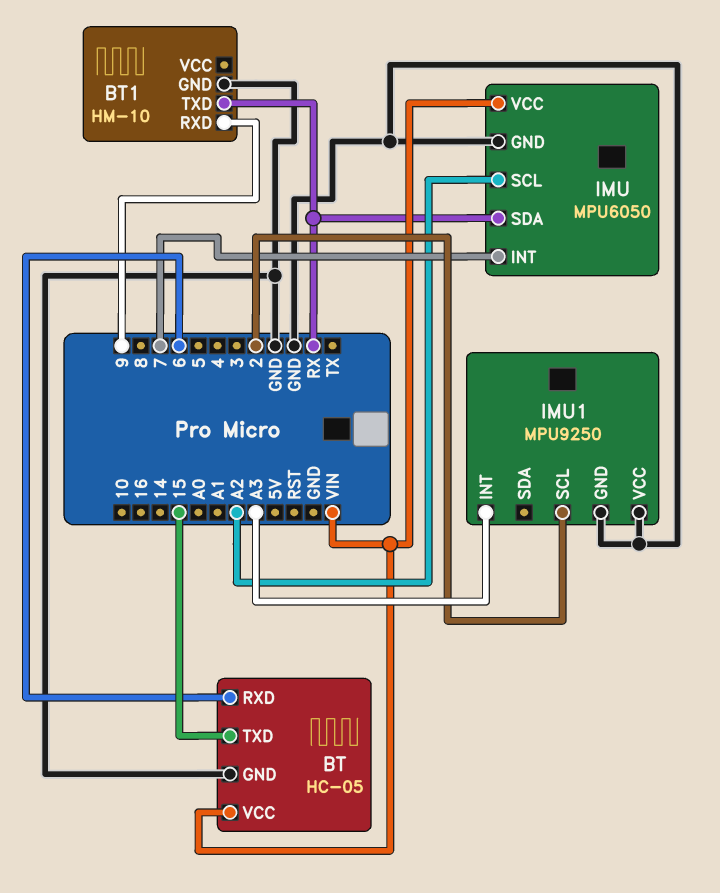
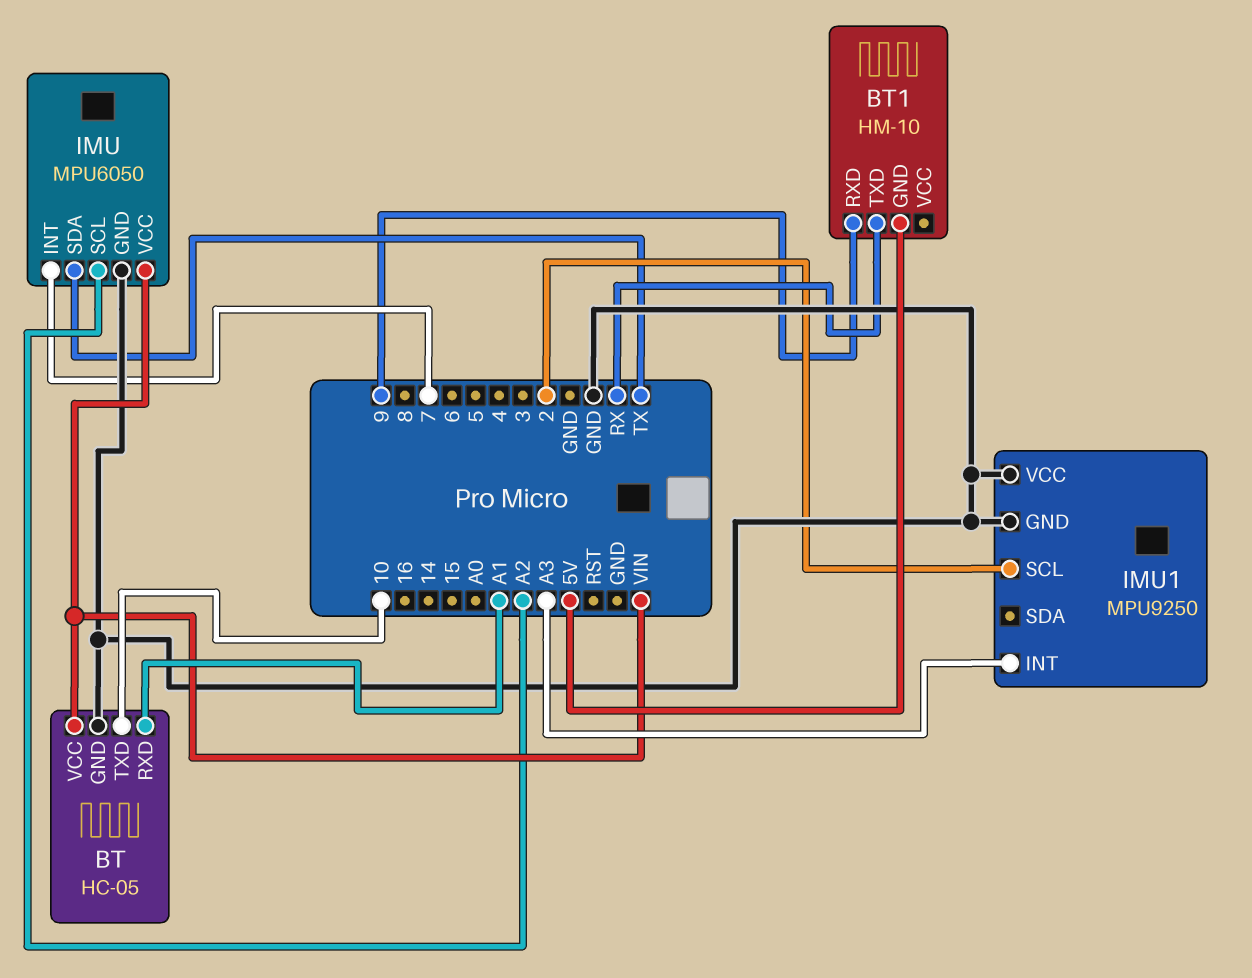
BT pin RXD: 6 -> A1
BT pin TXD: 15 -> 10
BT1 pin GND: GND -> 5V
IMU pin SDA: RX -> TX

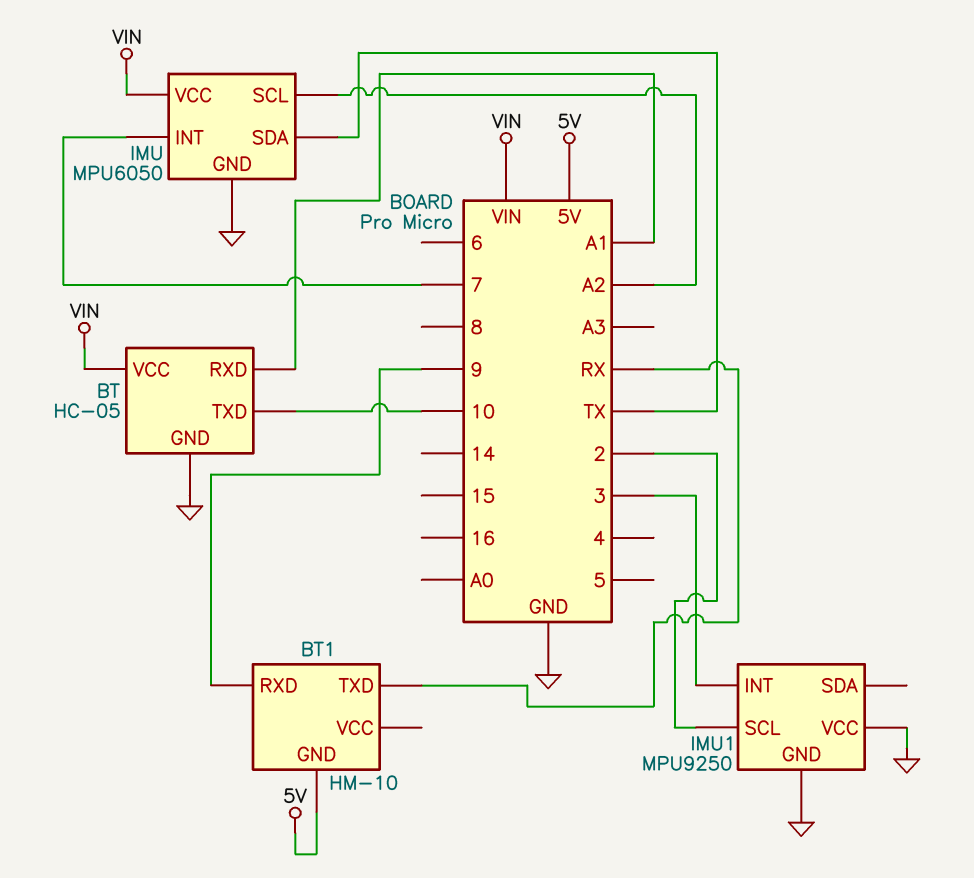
IMU1 pin INT: A3 -> 3

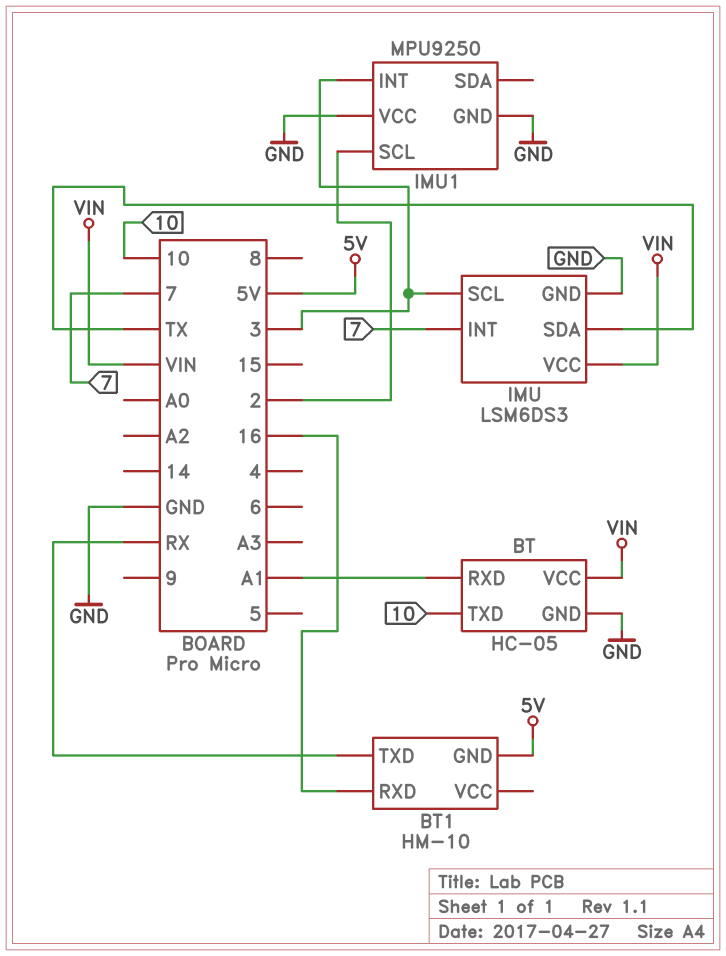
BT1 pin RXD: 9 -> 16
IMU: MPU6050 -> LSM6DS3
IMU pin SCL: A2 -> 3

